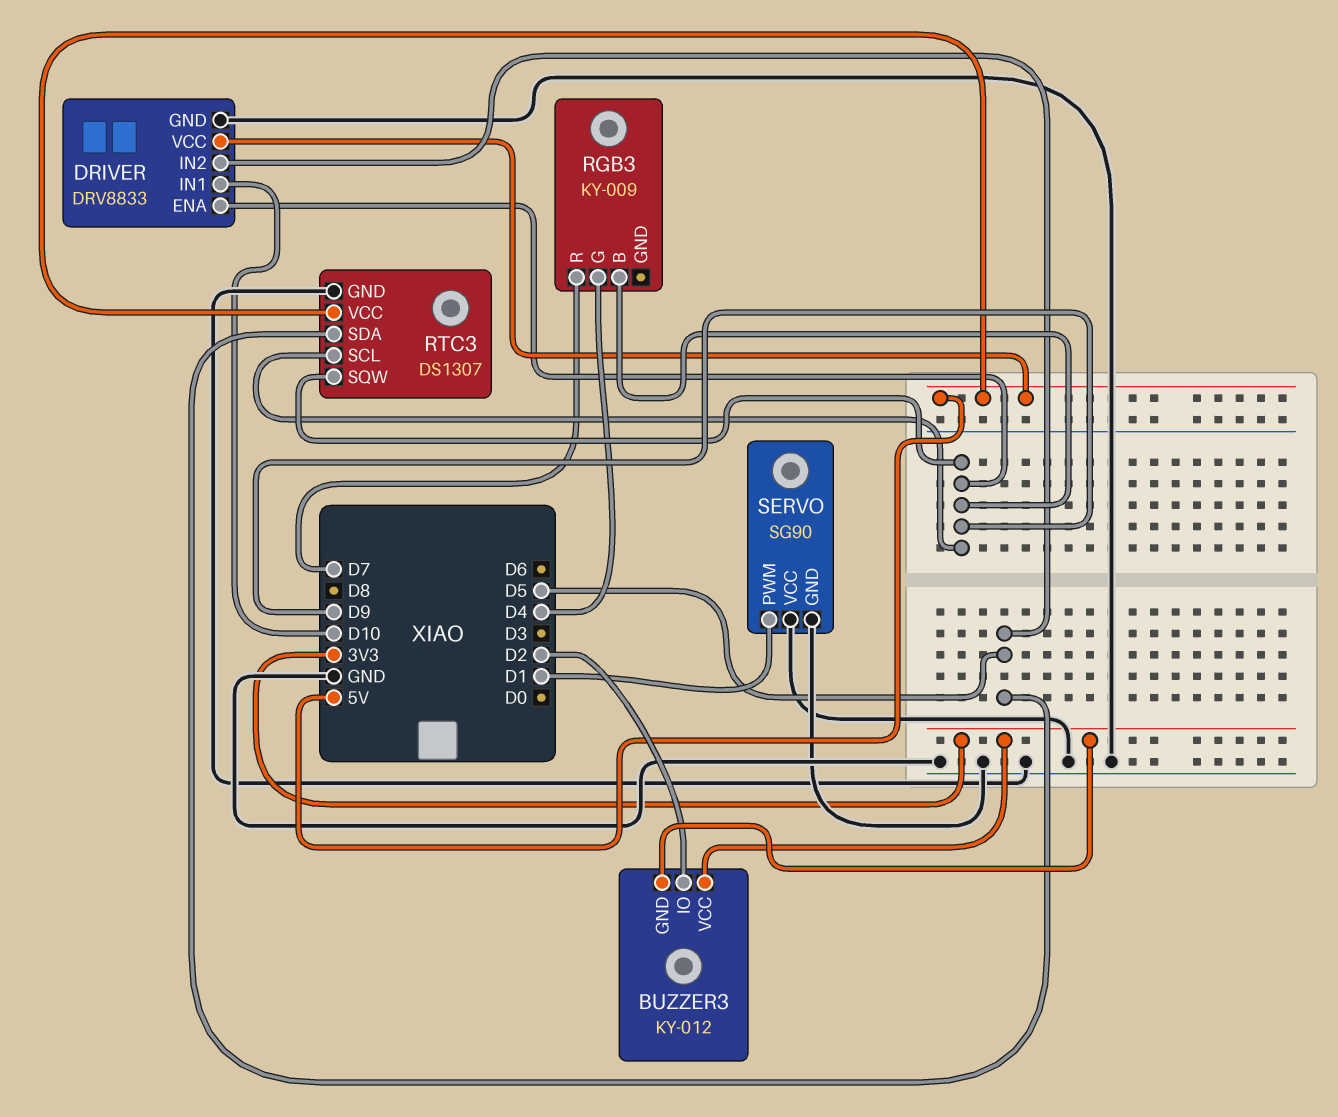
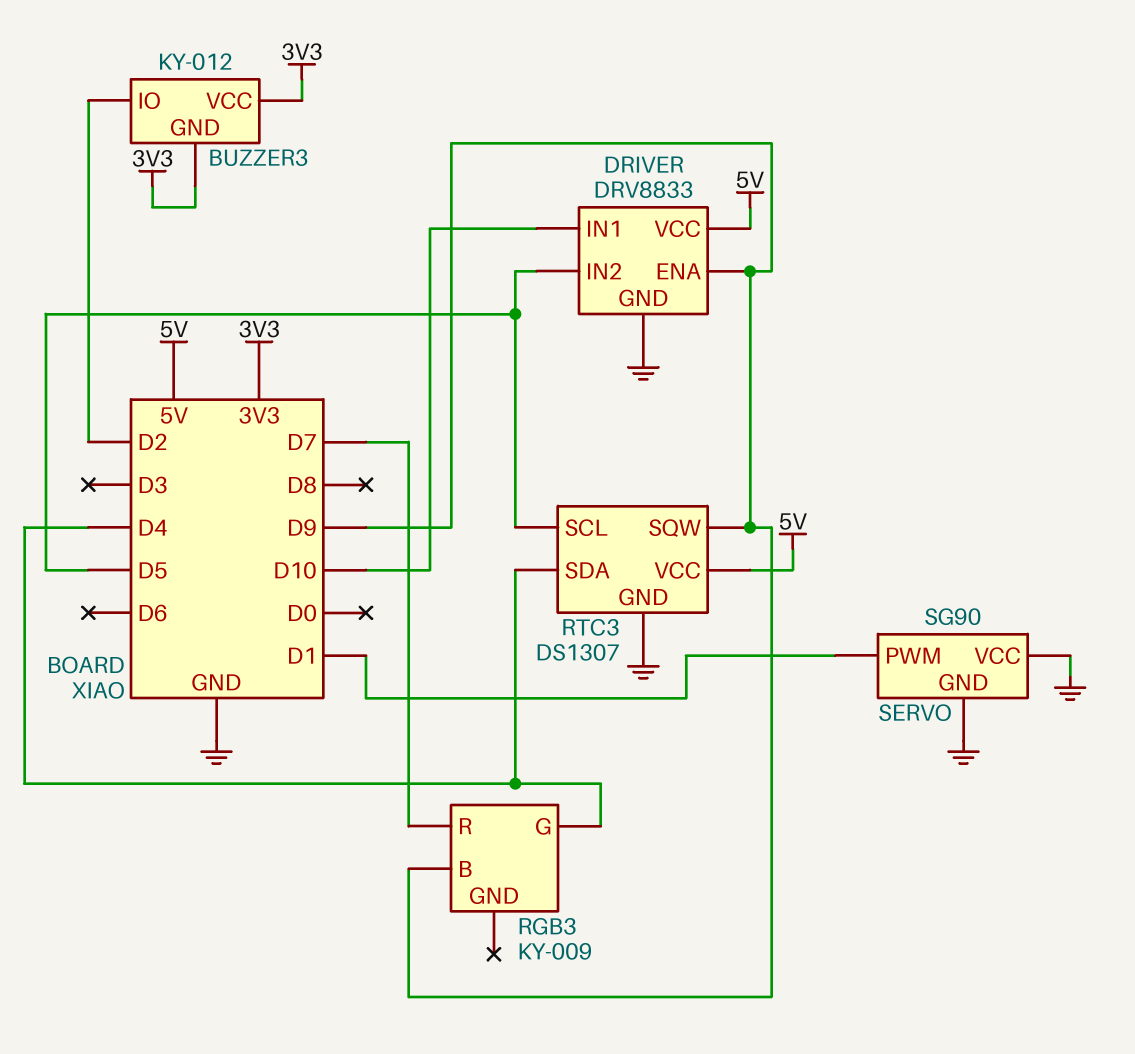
RTC3 pin SCL: D9 -> D5
RTC3 pin SDA: D5 -> D4

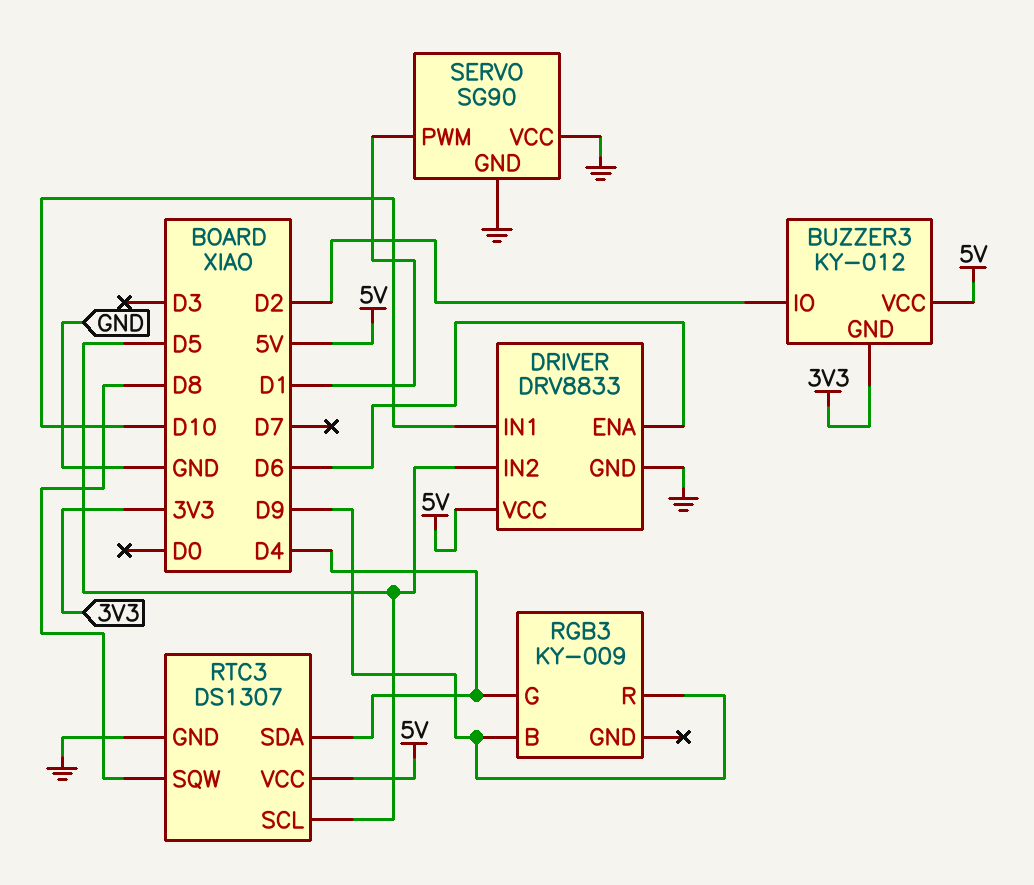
BUZZER3 pin VCC: 3V3 -> 5V
DRIVER pin ENA: D9 -> D6
RGB3 pin R: D7 -> D9
RTC3 pin SQW: D9 -> D8

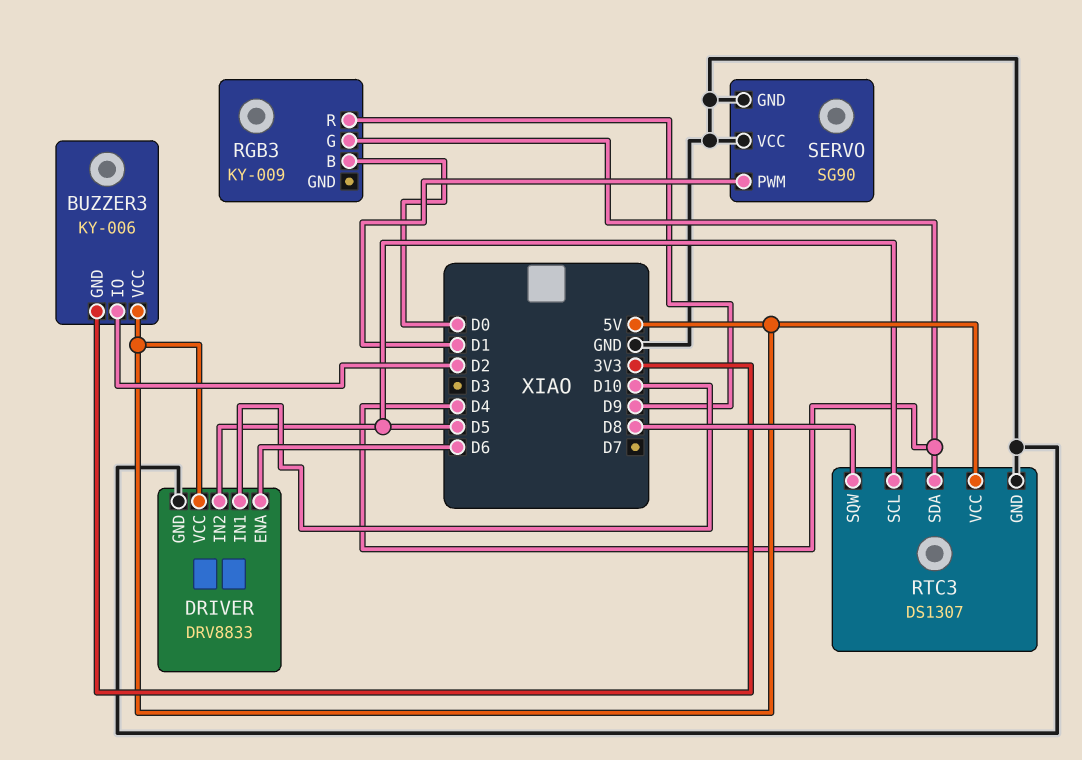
BUZZER3: KY-012 -> KY-006
RGB3 pin B: D9 -> D0

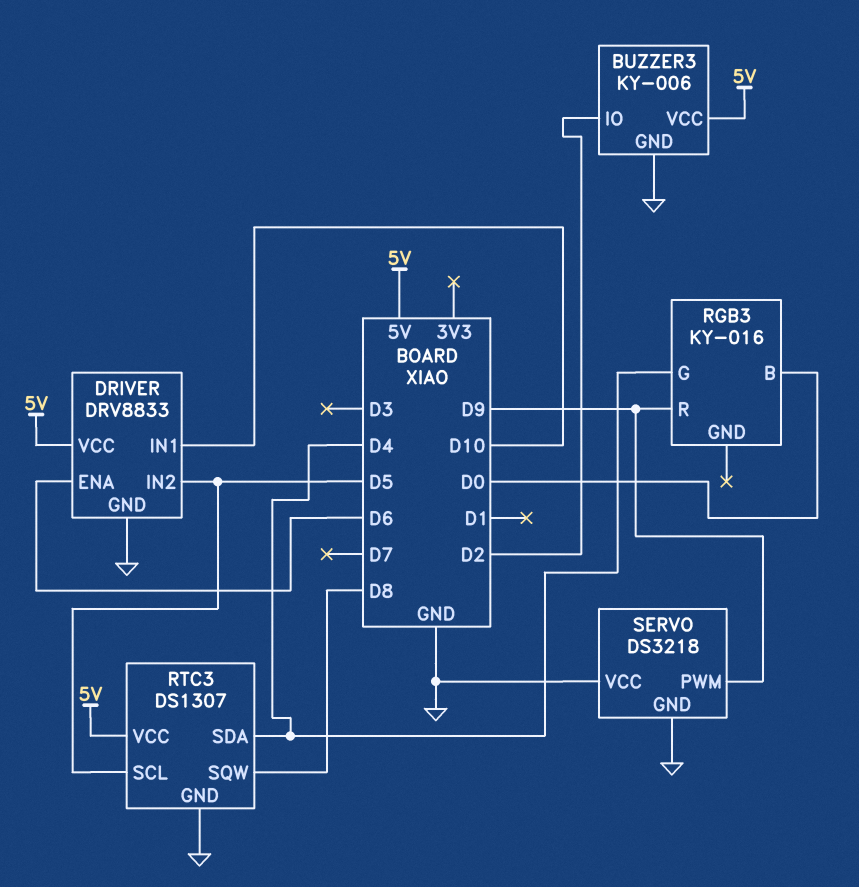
BUZZER3 pin GND: 3V3 -> GND
RGB3: KY-009 -> KY-016
SERVO: SG90 -> DS3218
SERVO pin PWM: D1 -> D9

